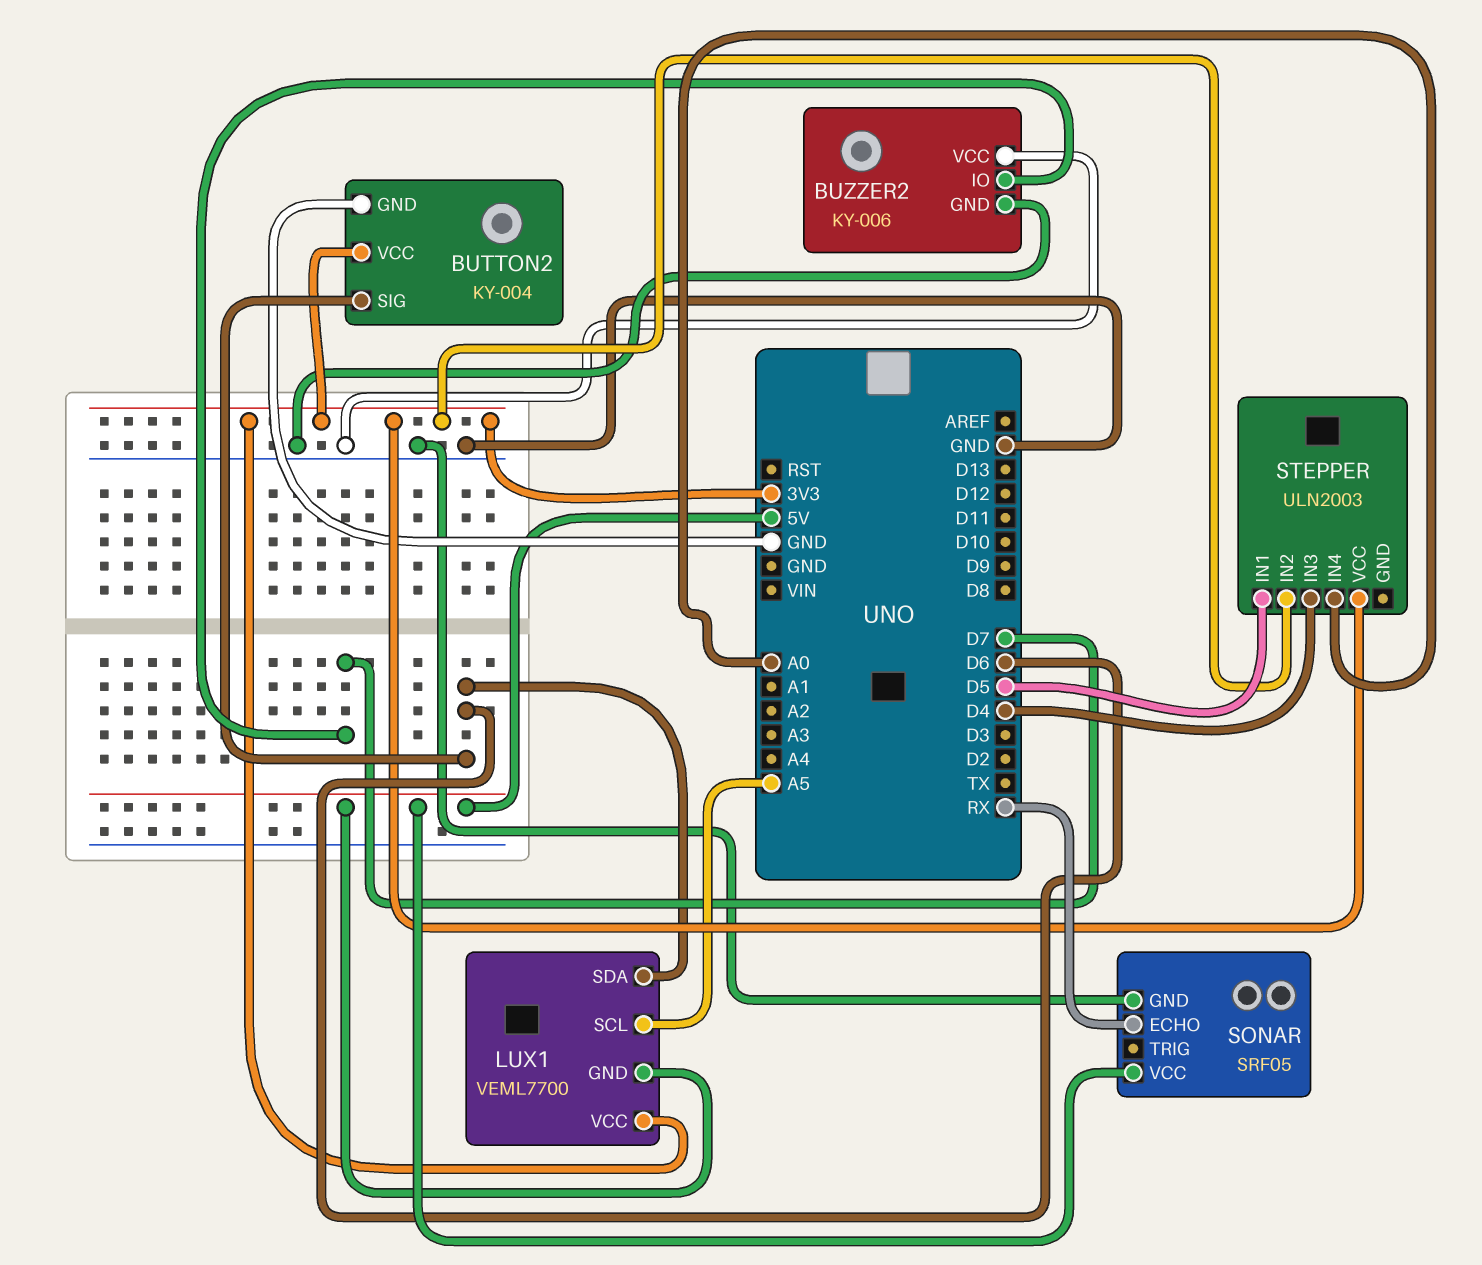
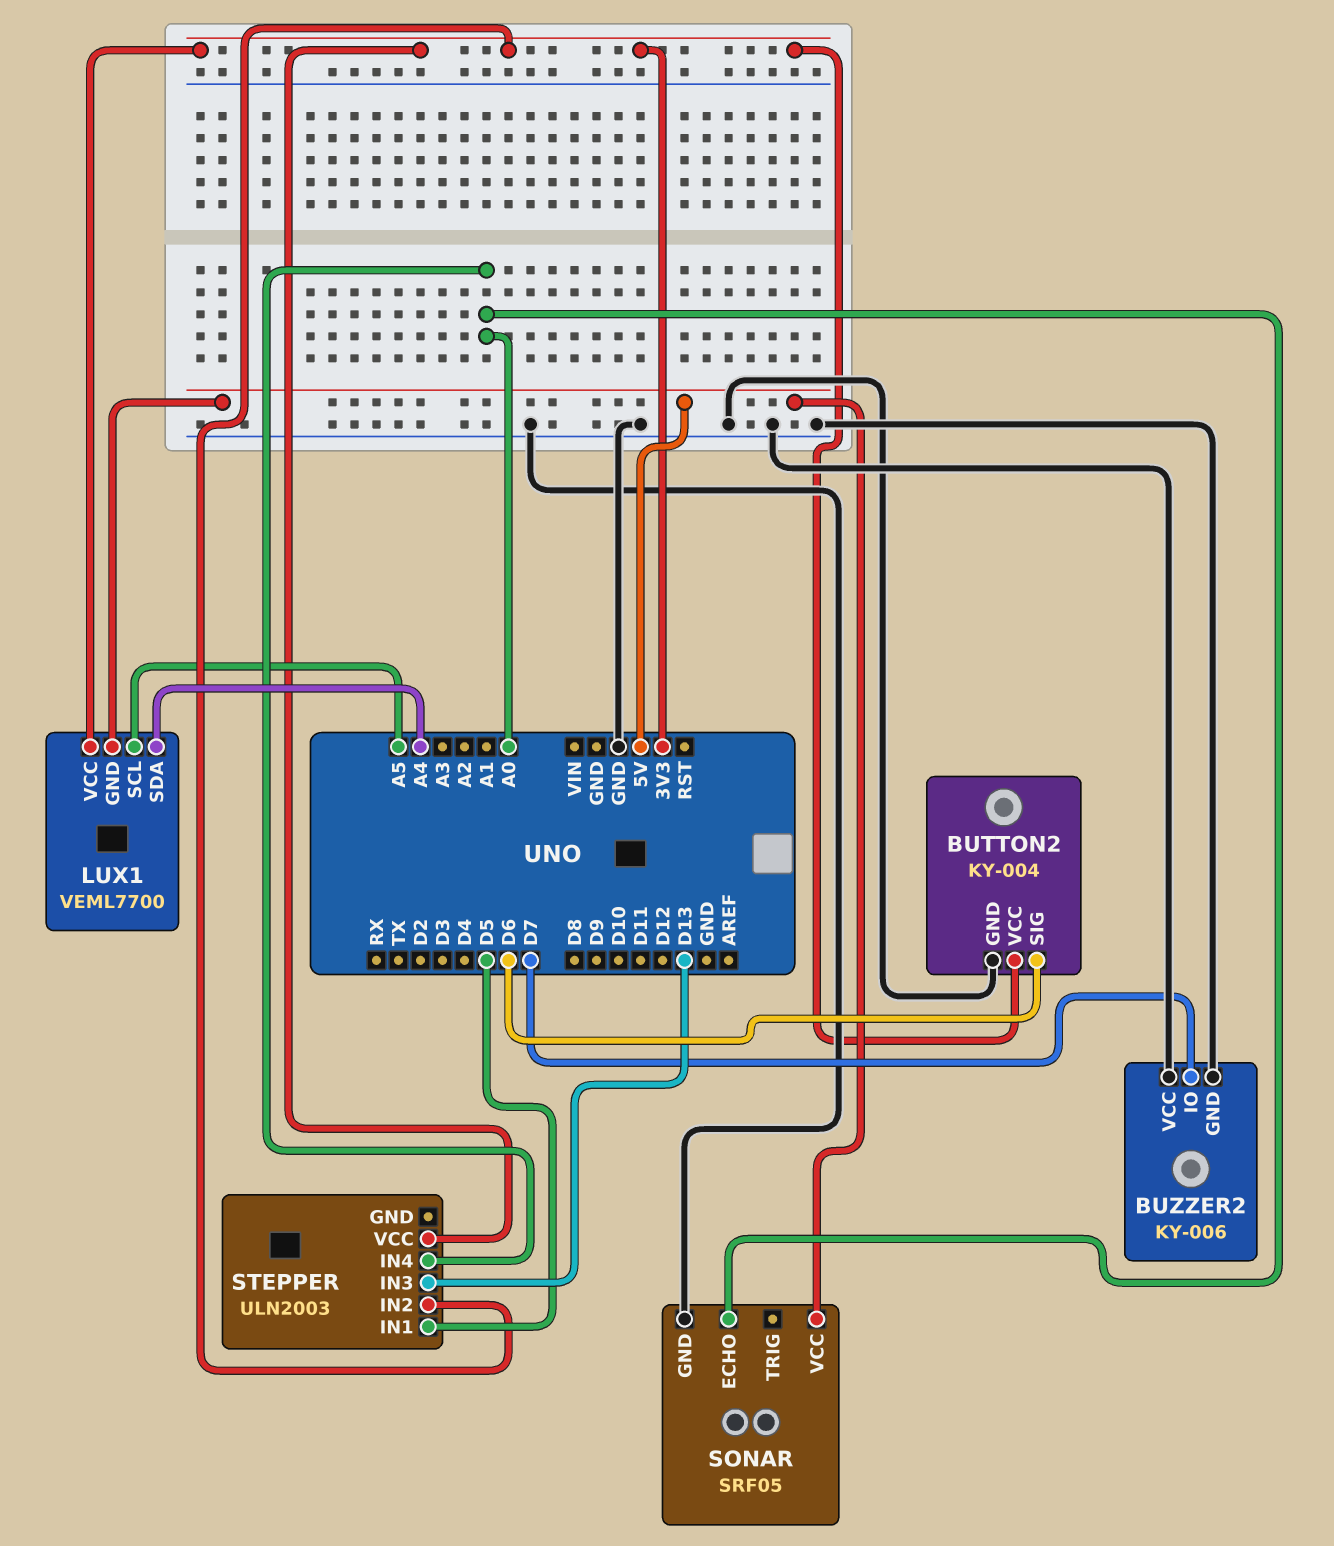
LUX1 pin SDA: D6 -> A4
SONAR pin ECHO: RX -> A0
STEPPER pin IN3: D4 -> D13

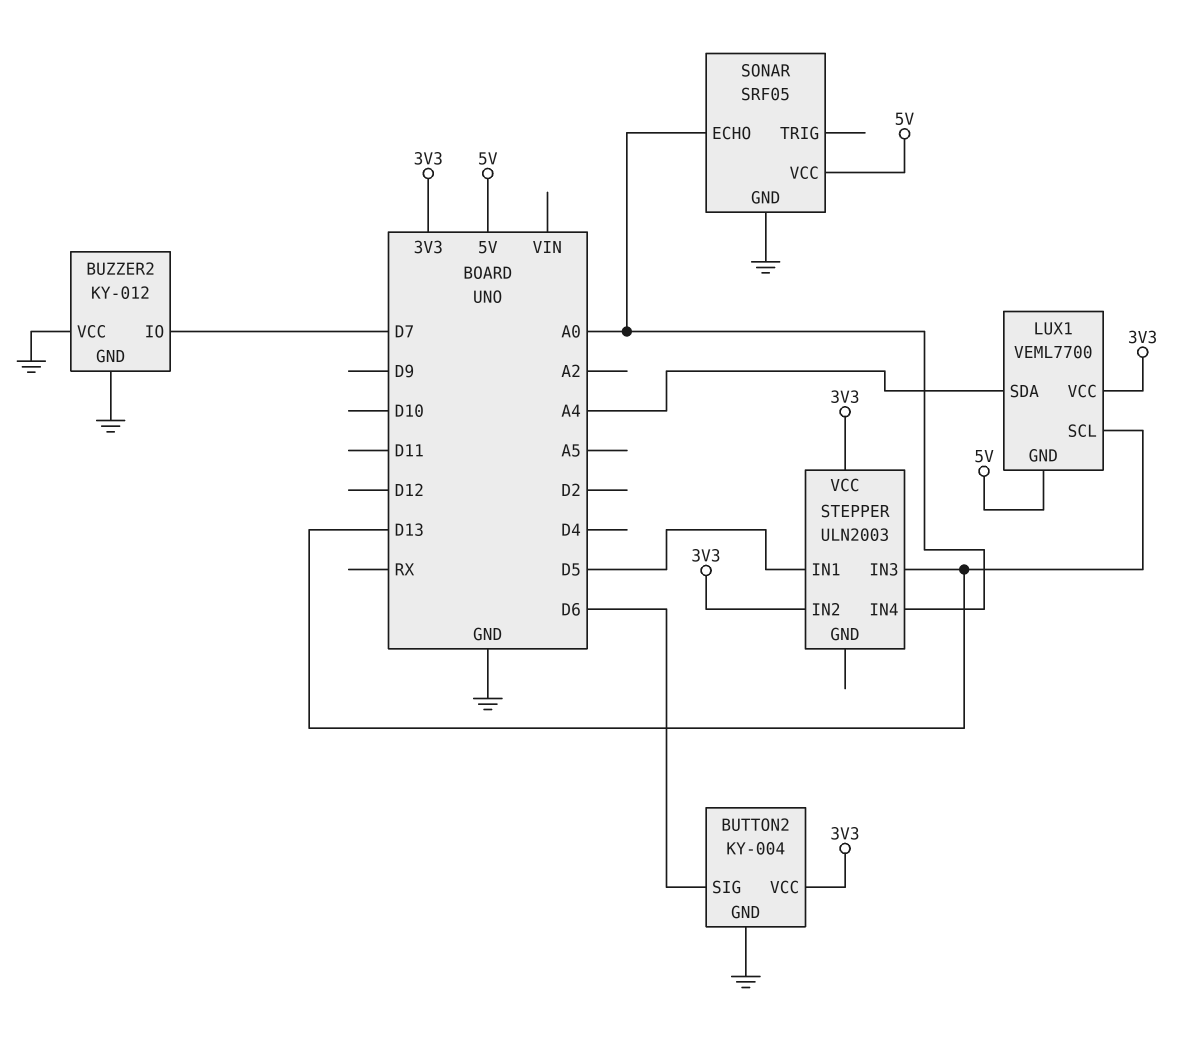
BUZZER2: KY-006 -> KY-012
LUX1 pin SCL: A5 -> D13

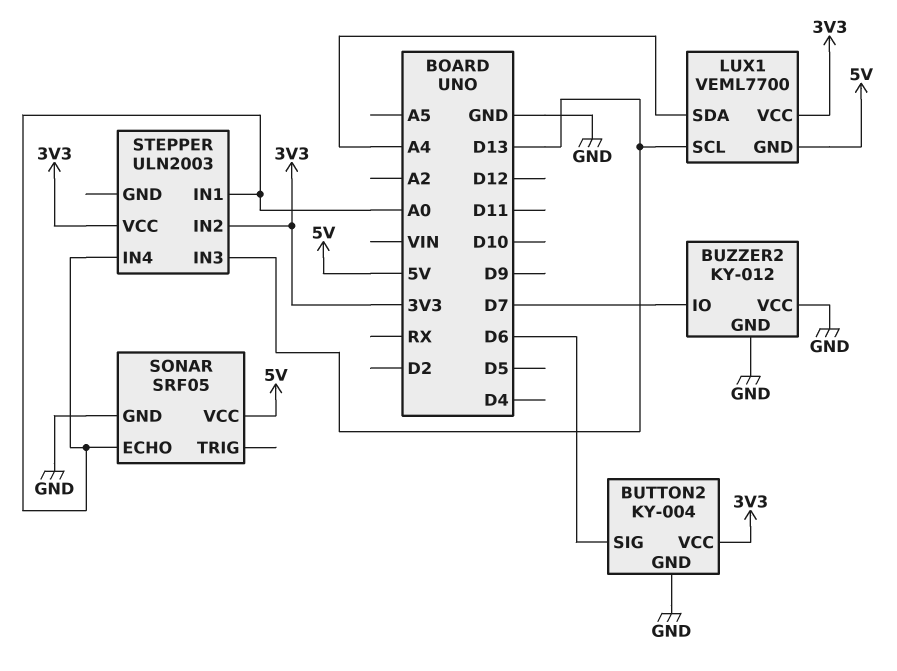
STEPPER pin IN1: D5 -> A0

